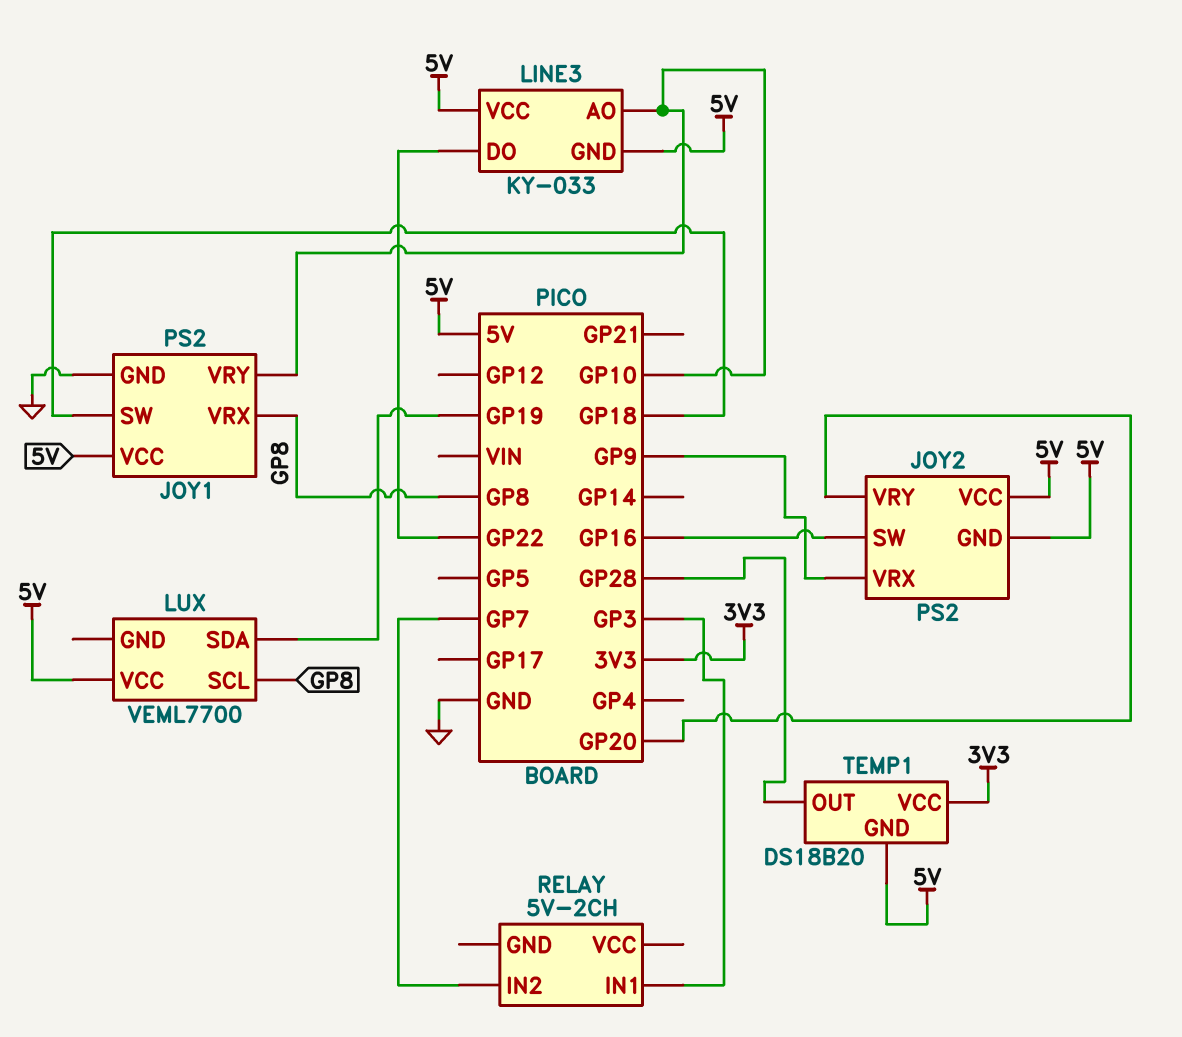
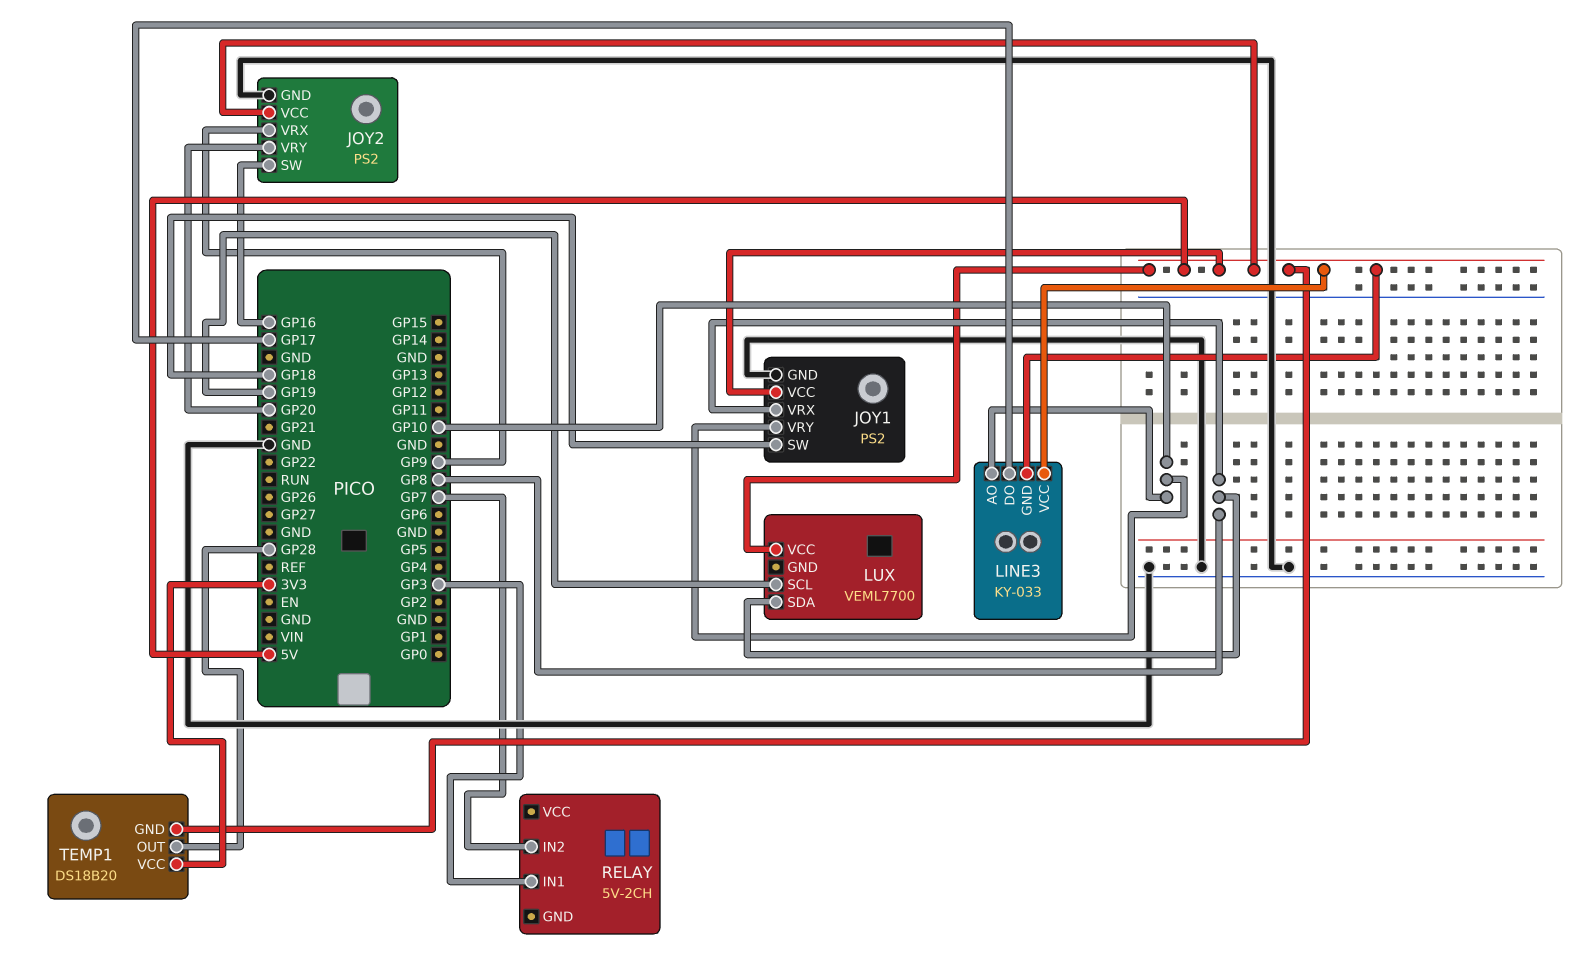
JOY2 pin GND: 5V -> GND
LINE3 pin DO: GP22 -> GP17
LUX pin SCL: GP8 -> GP19
LUX pin SDA: GP19 -> GP8

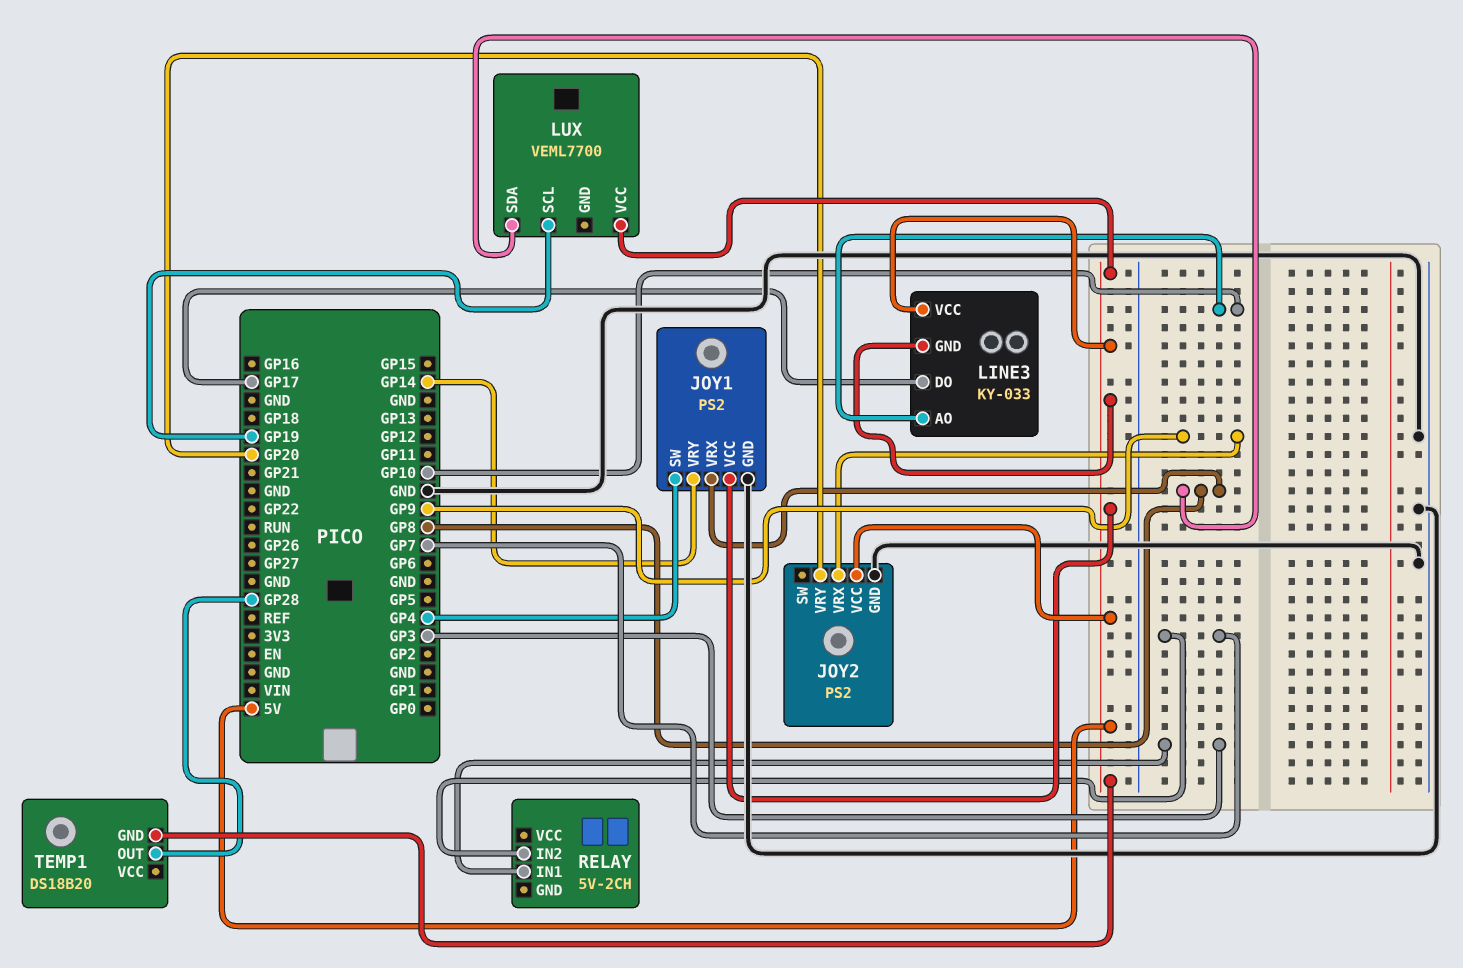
JOY1 pin SW: GP18 -> GP4
JOY1 pin VRY: GP10 -> GP14
JOY2 pin SW: GP16 -> none
TEMP1 pin VCC: 3V3 -> none

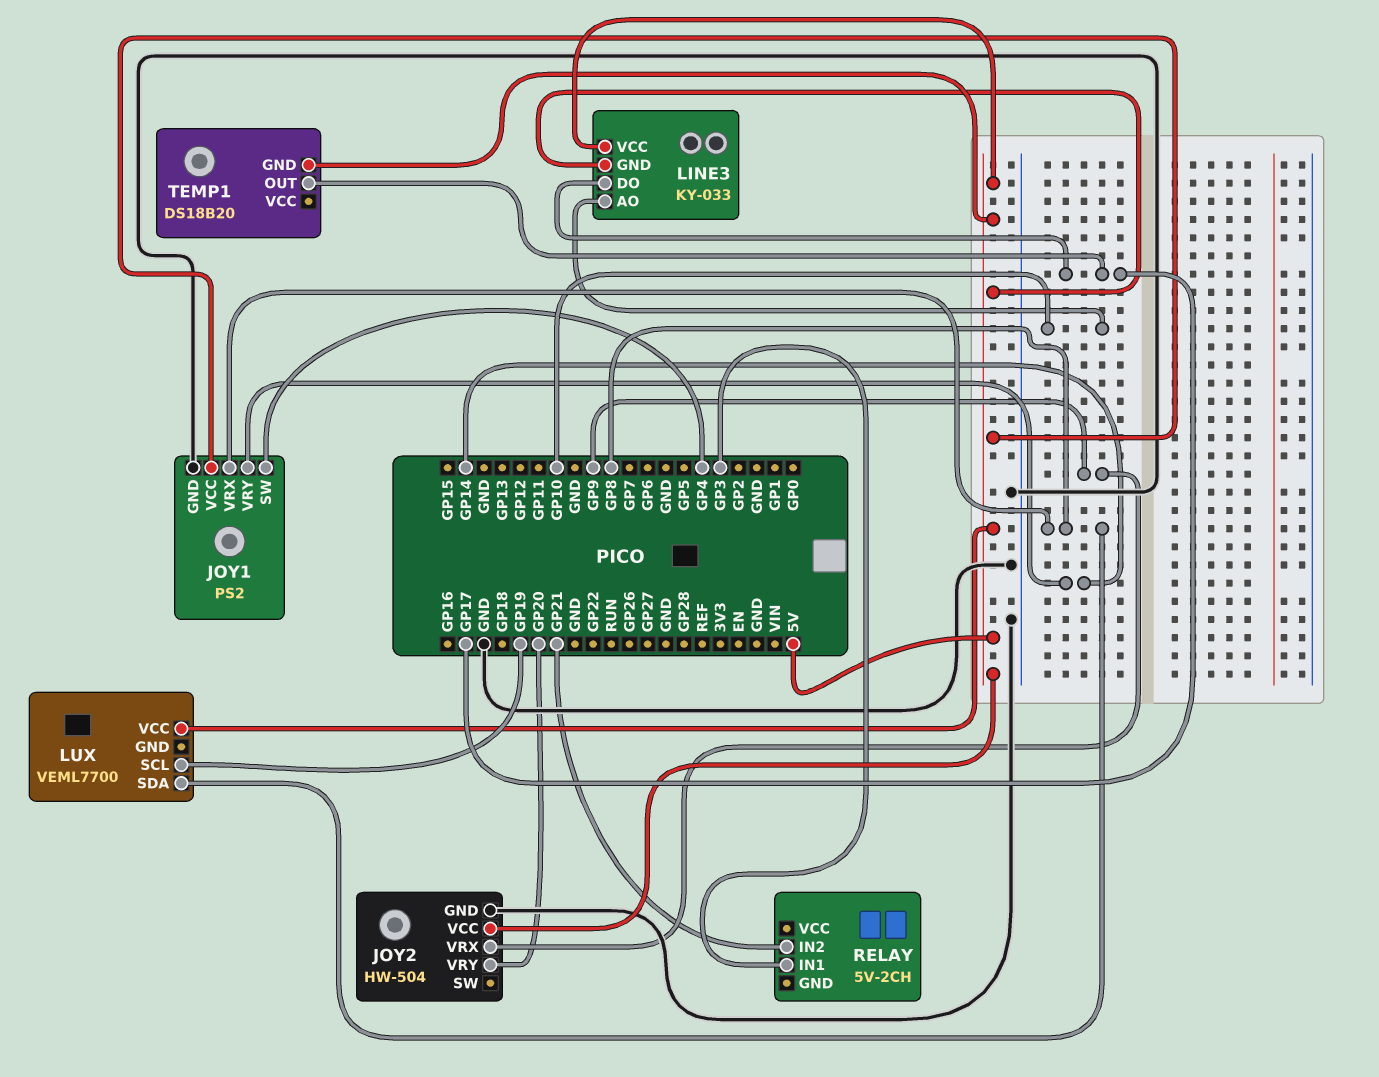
JOY2: PS2 -> HW-504
RELAY pin IN2: GP7 -> GP21
TEMP1 pin OUT: GP28 -> GP17

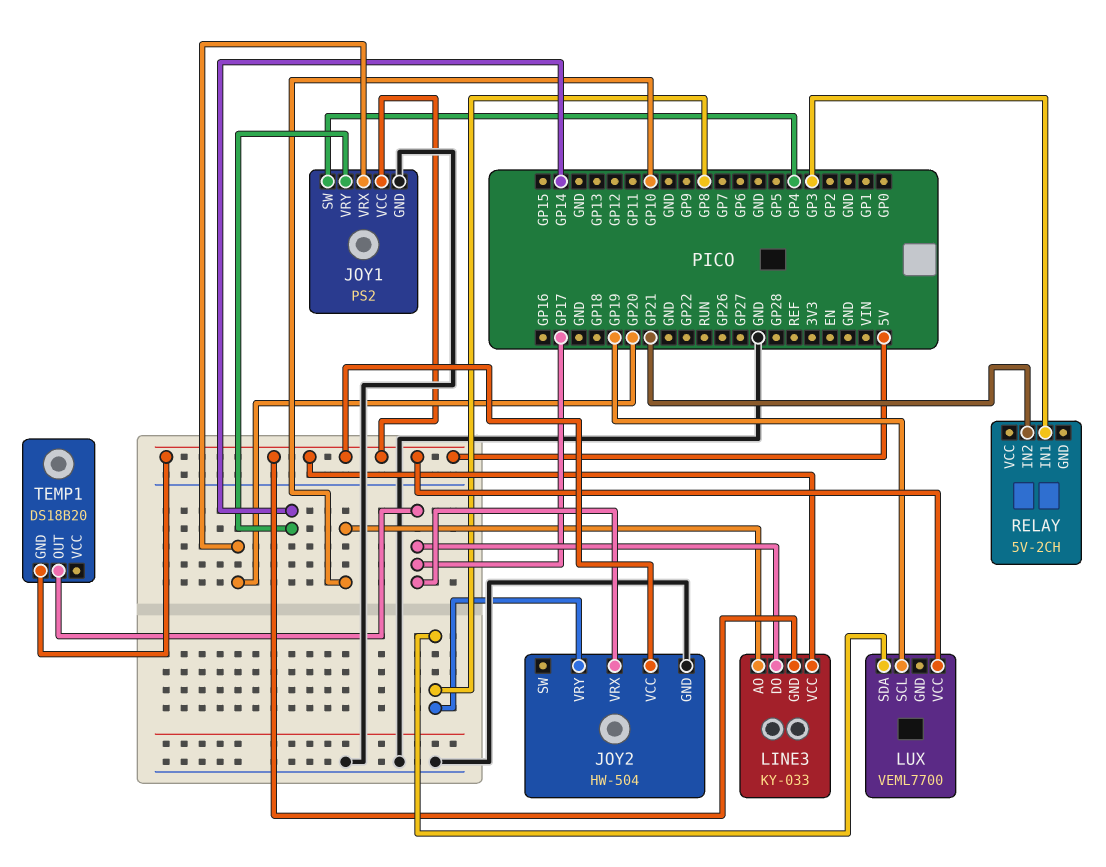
JOY1 pin VRX: GP8 -> GP20
JOY2 pin VRX: GP9 -> GP17
JOY2 pin VRY: GP20 -> GP8

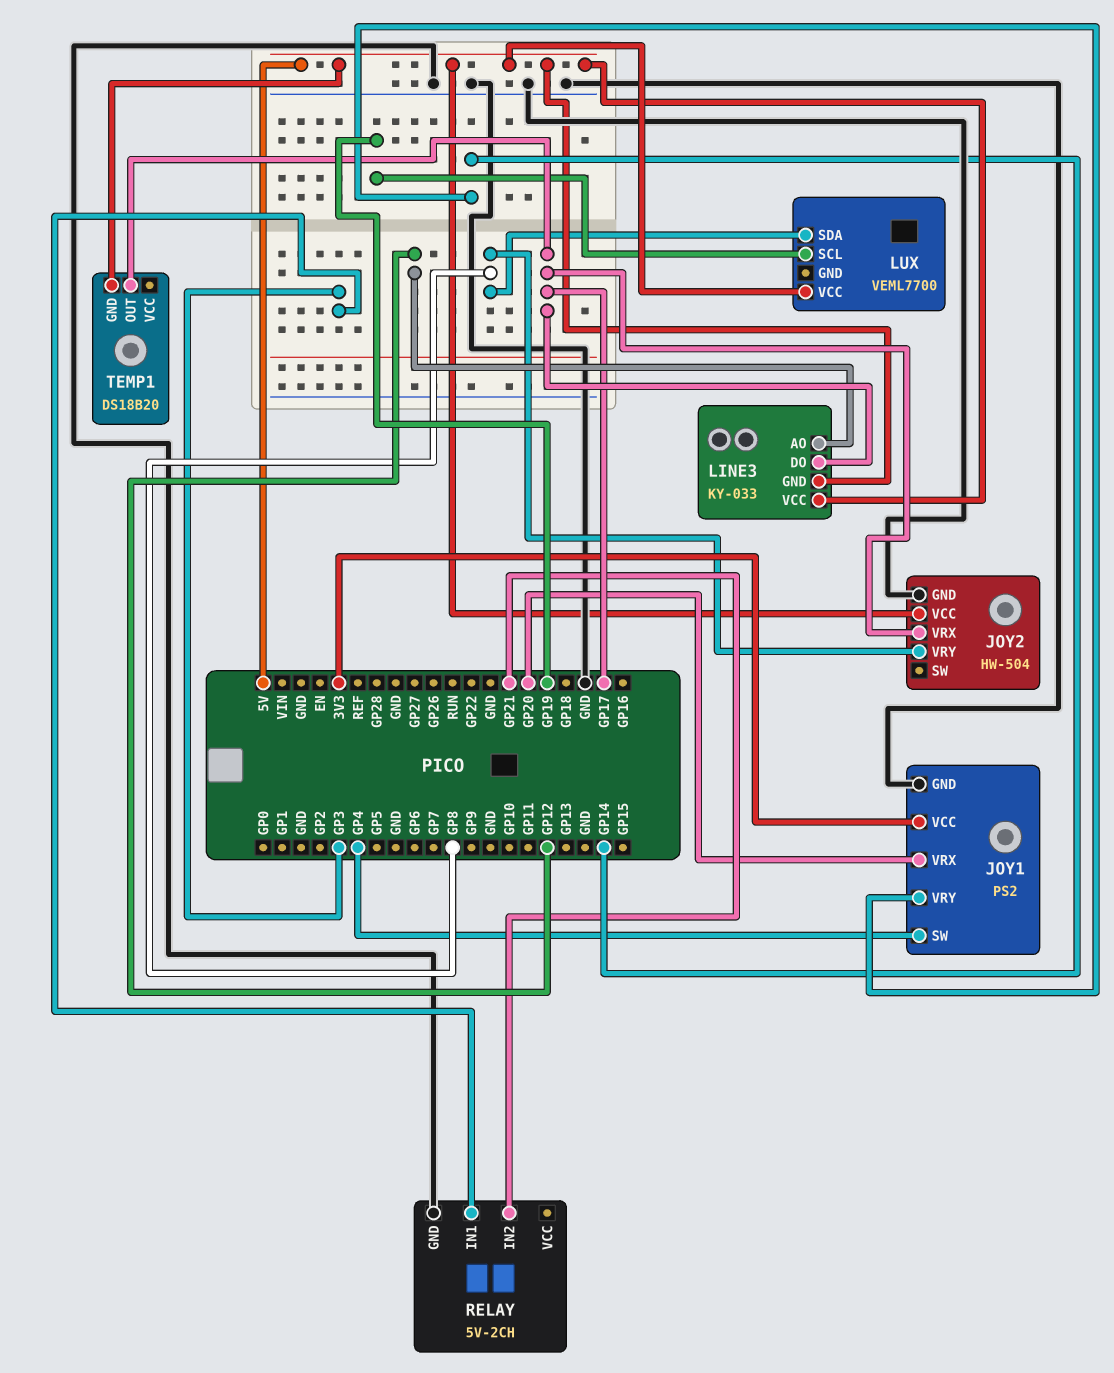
JOY1 pin VCC: 5V -> 3V3
LINE3 pin AO: GP10 -> GP12
RELAY pin GND: none -> GND

